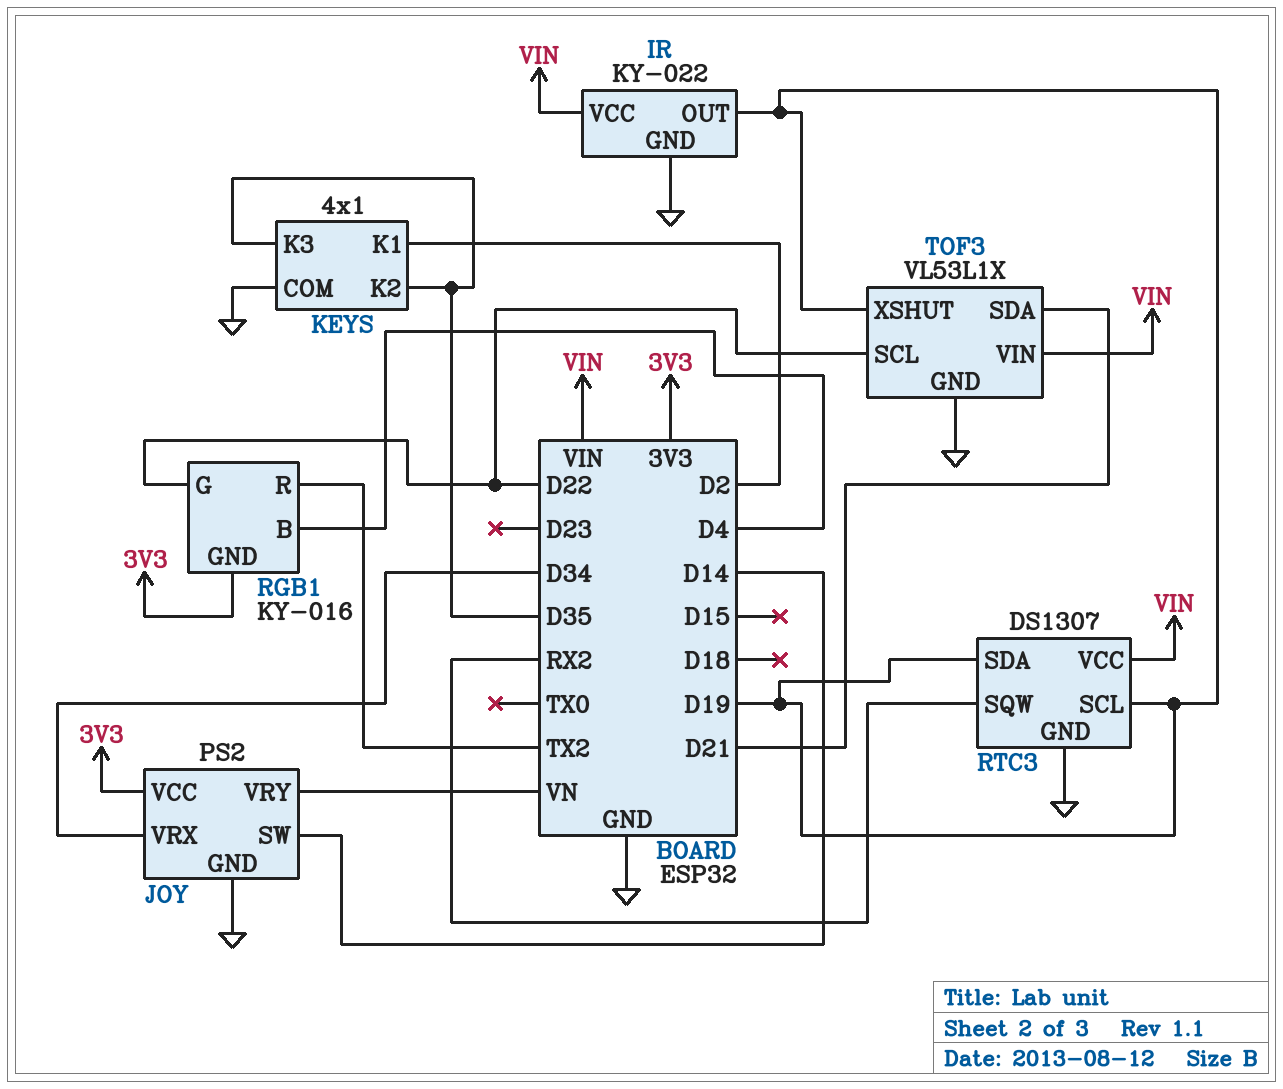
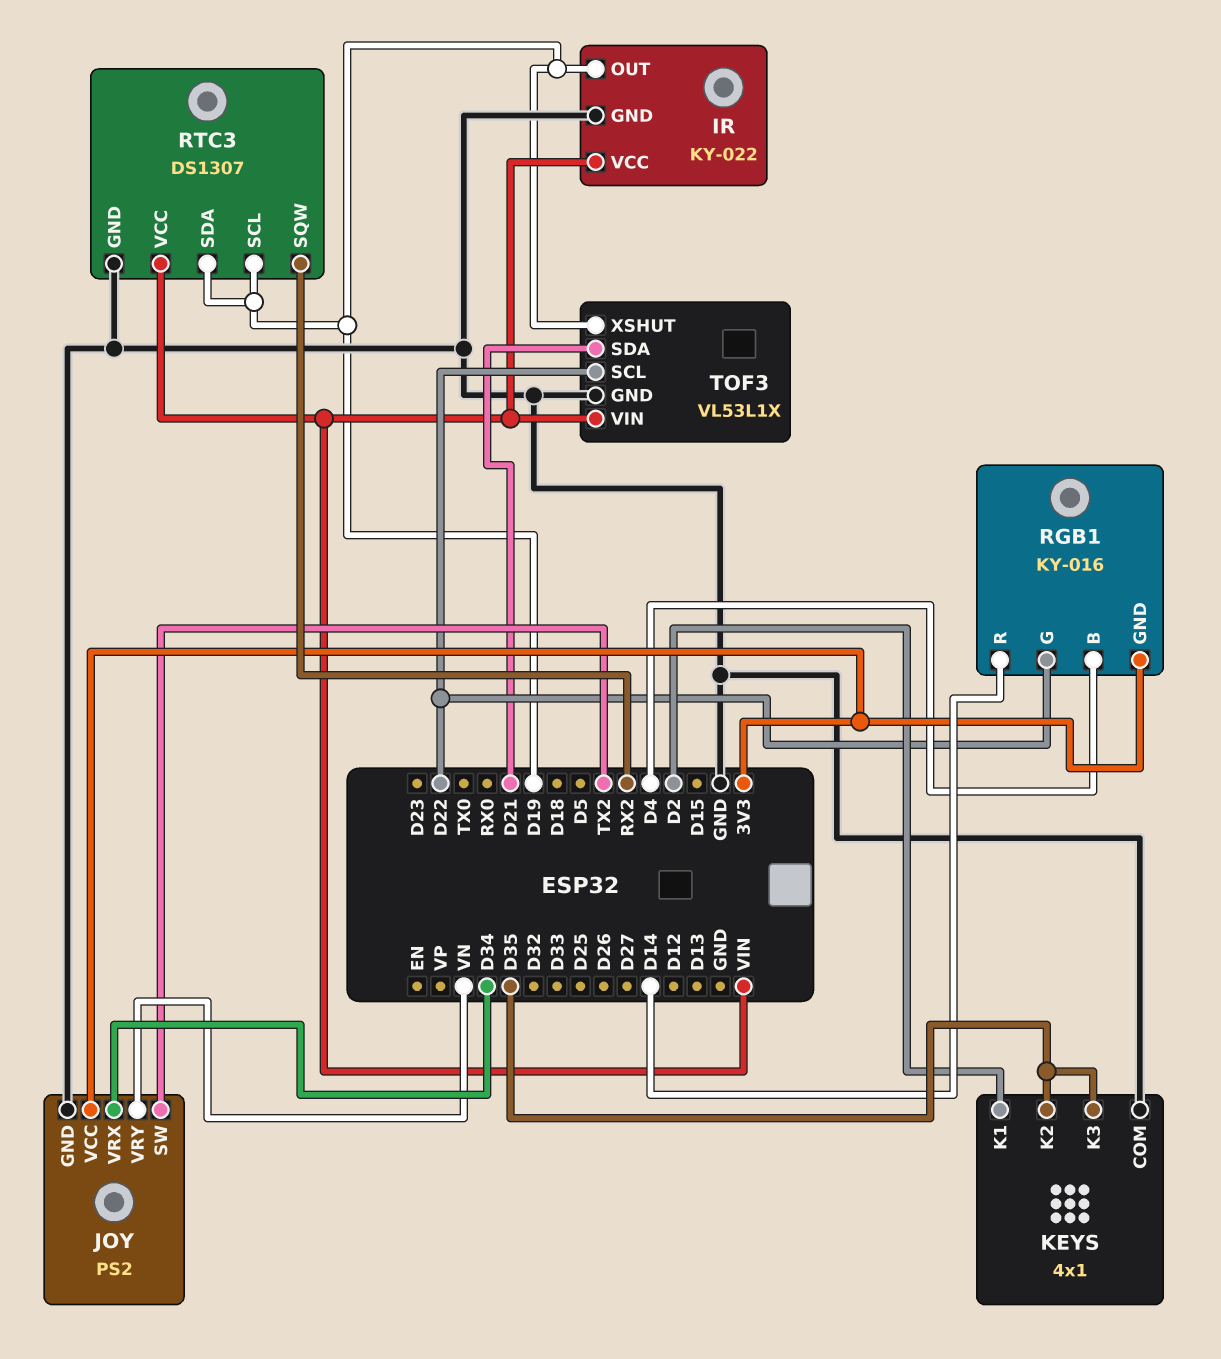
JOY pin SW: D14 -> TX2
RGB1 pin R: TX2 -> D14

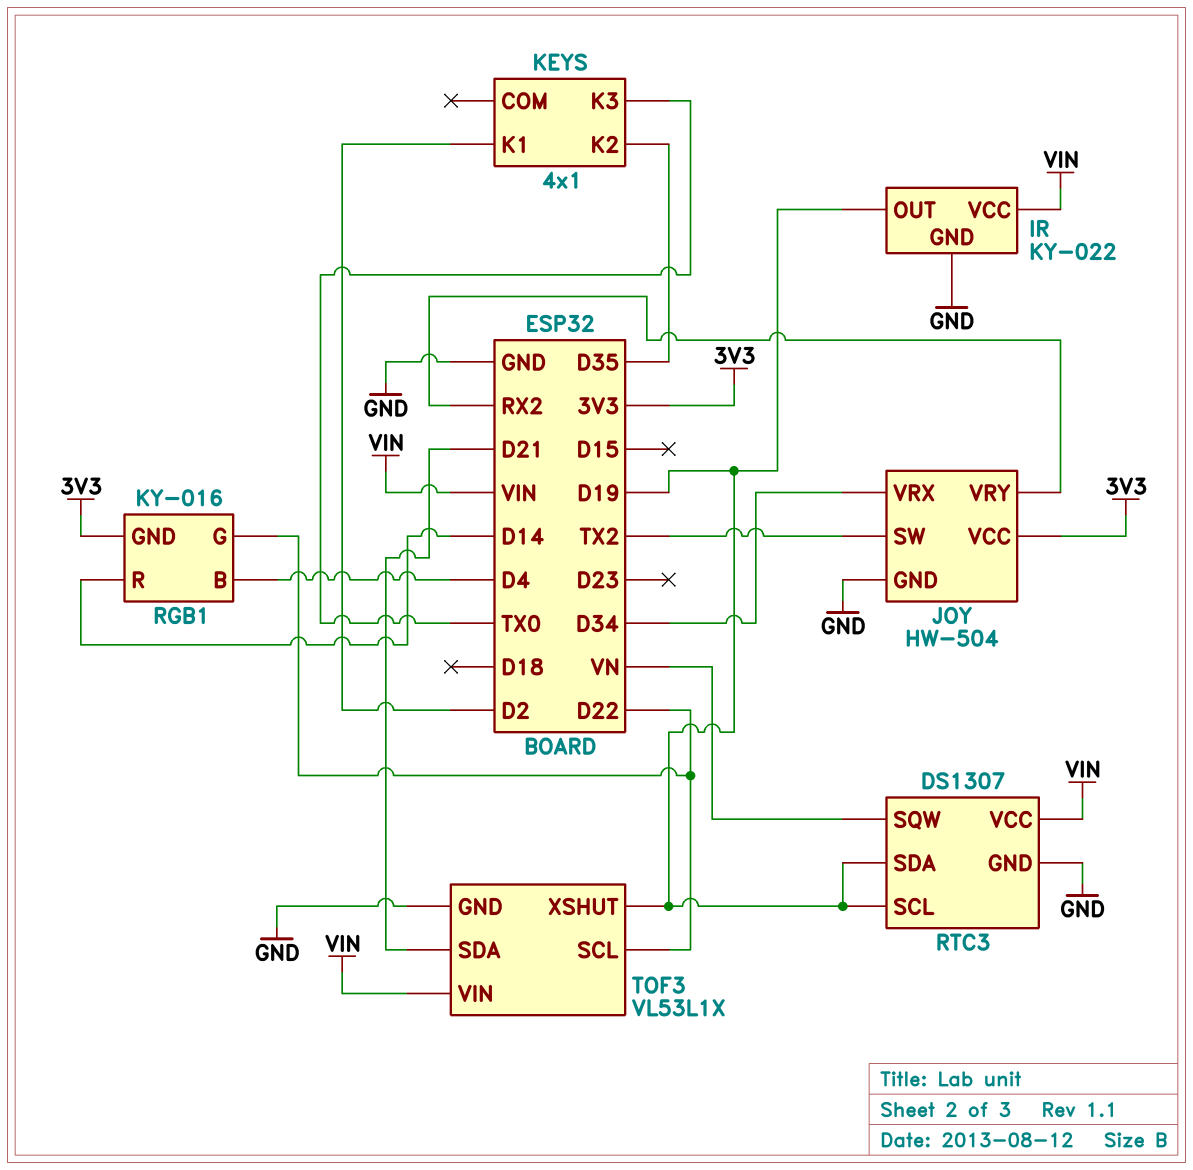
JOY: PS2 -> HW-504
JOY pin VRY: VN -> RX2
KEYS pin COM: GND -> none
KEYS pin K3: D35 -> TX0
RTC3 pin SQW: RX2 -> VN

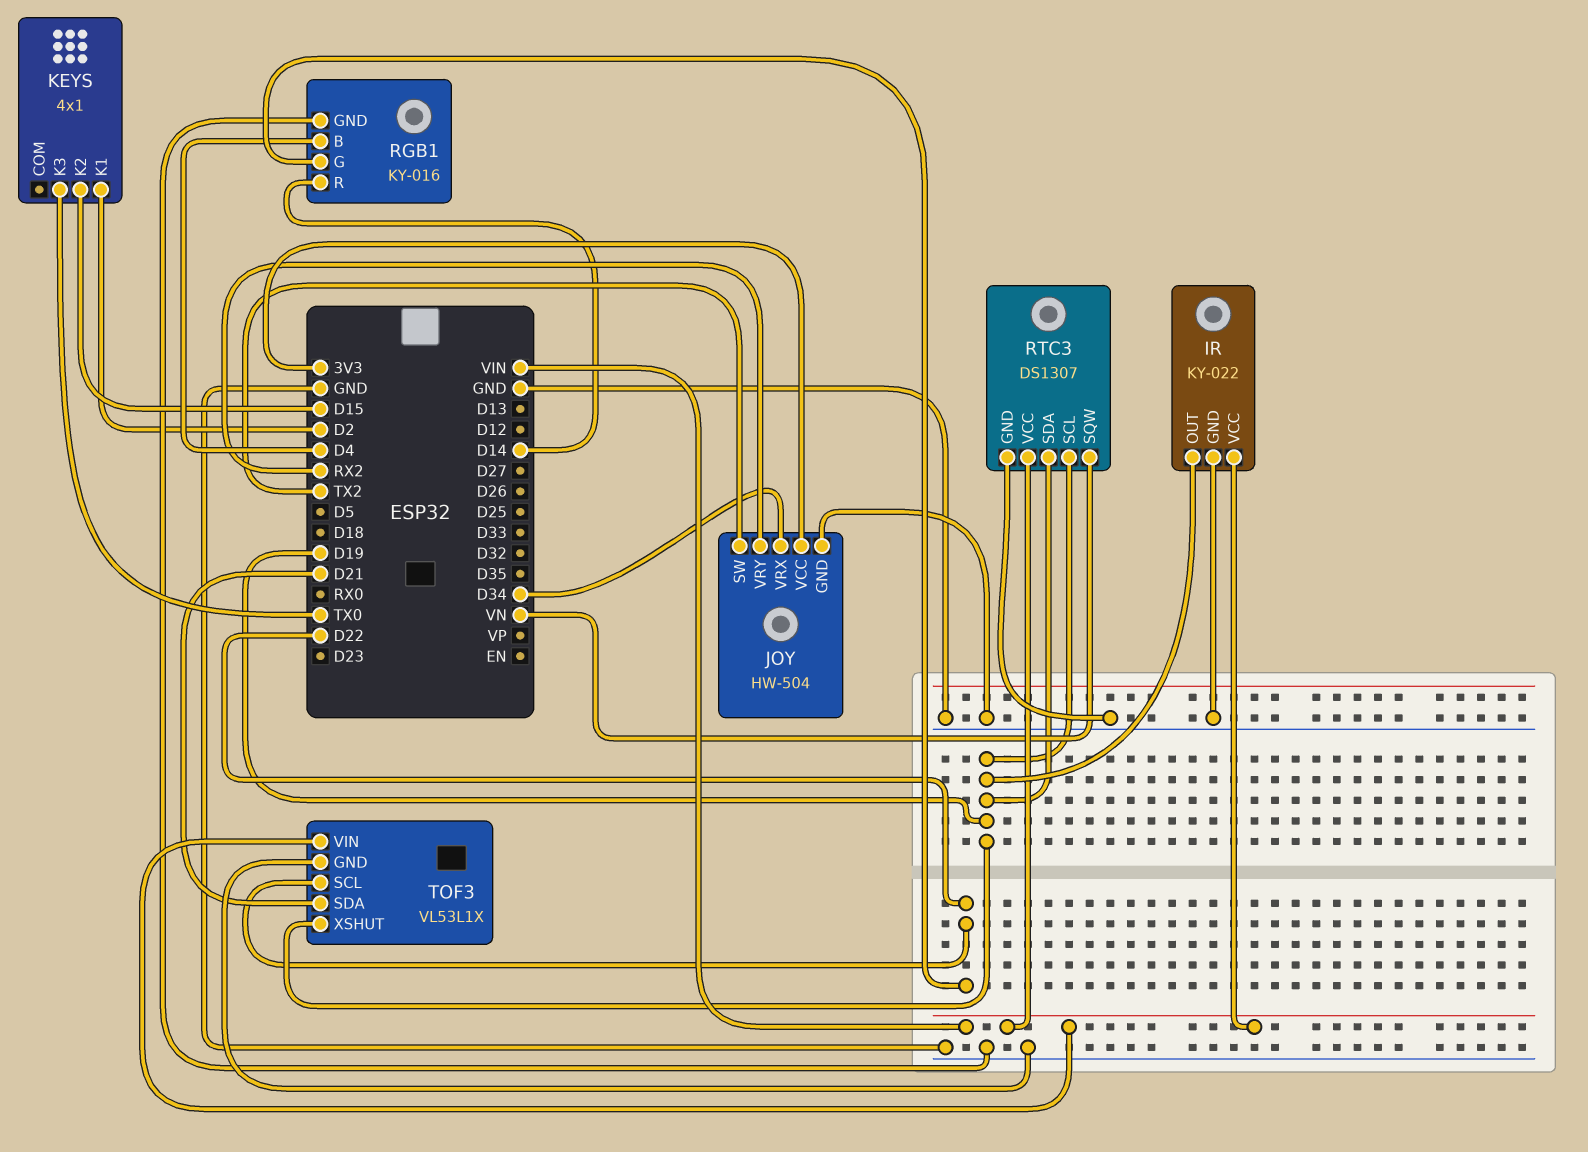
KEYS pin K2: D35 -> D15
RGB1 pin GND: 3V3 -> GND

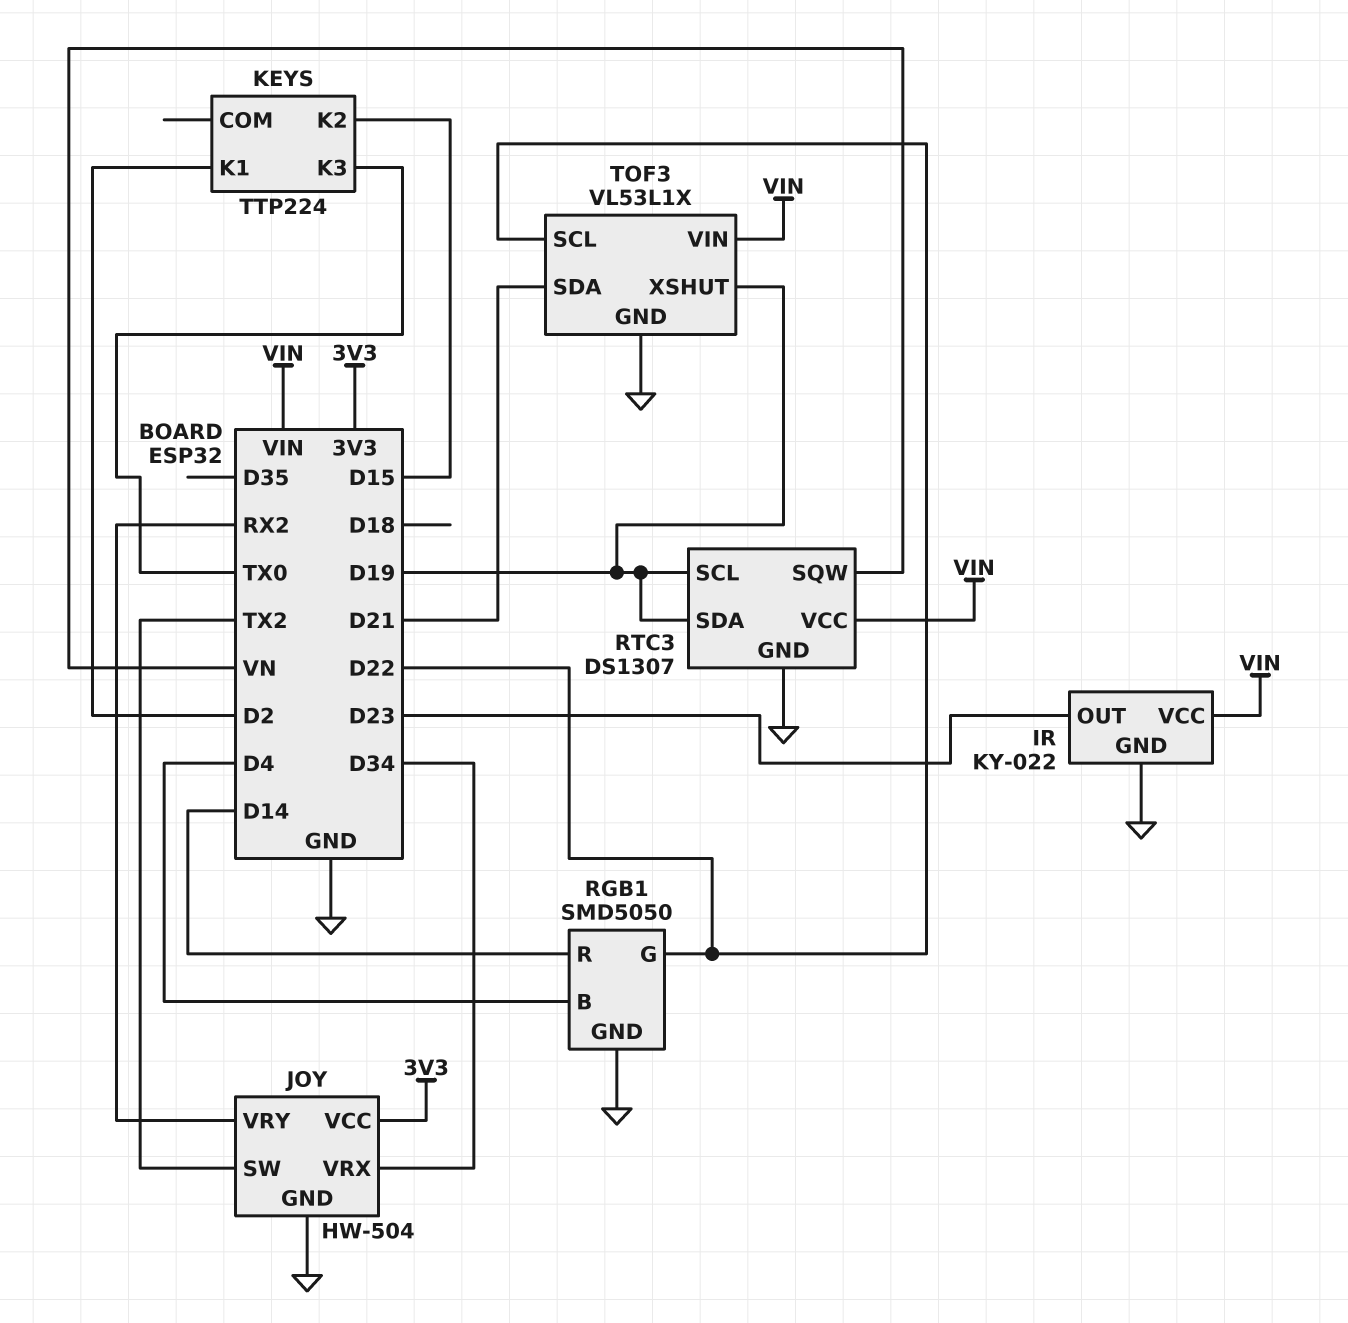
IR pin OUT: D19 -> D23
KEYS: 4x1 -> TTP224
RGB1: KY-016 -> SMD5050

